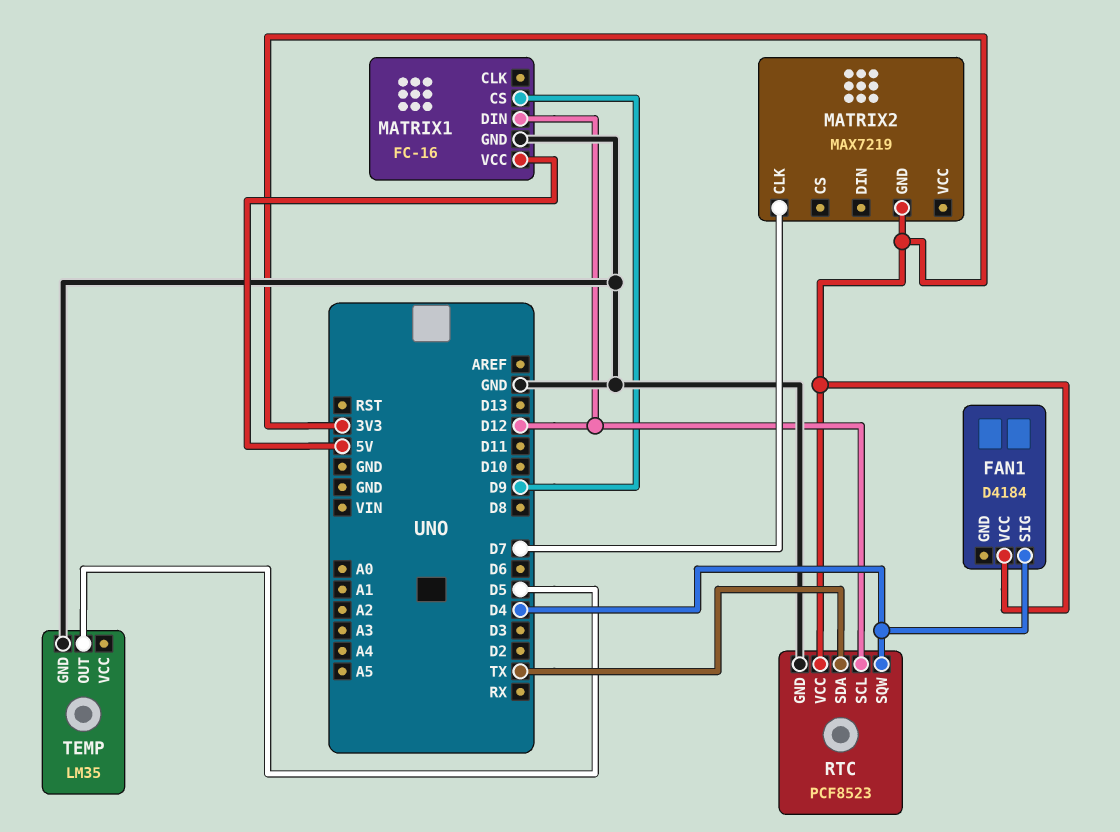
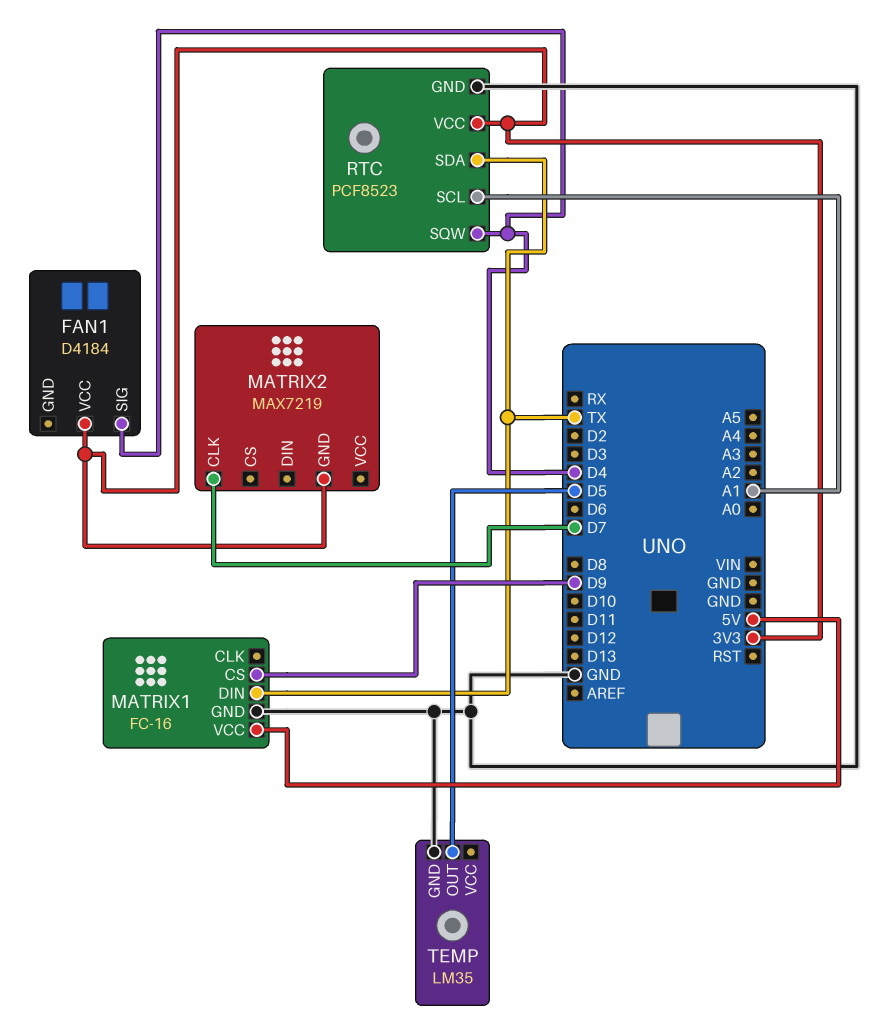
MATRIX1 pin DIN: D12 -> TX
RTC pin SCL: D12 -> A1

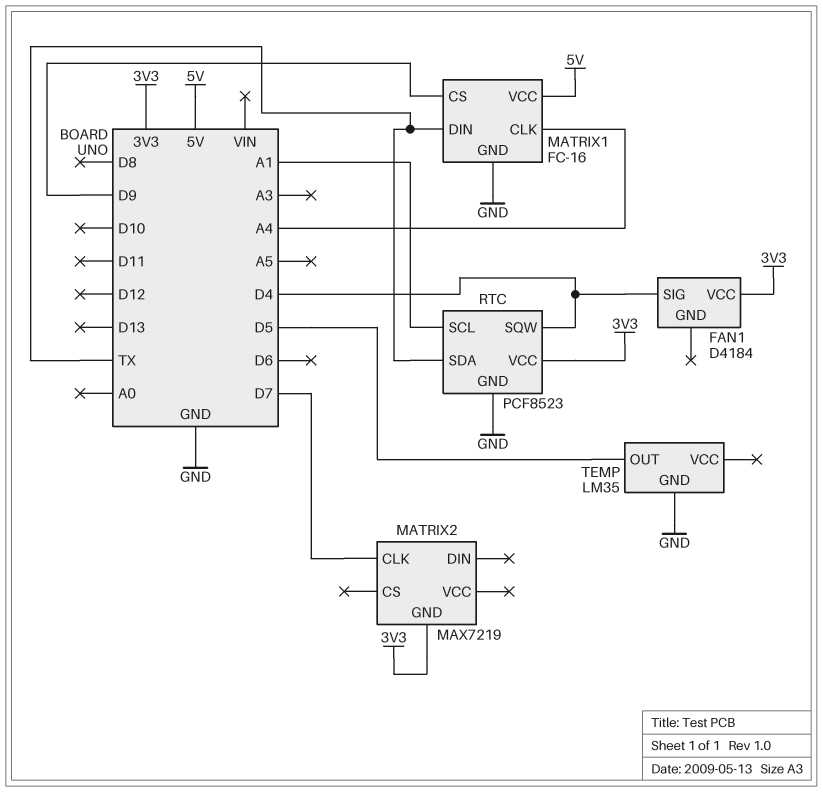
MATRIX1 pin CLK: none -> A4

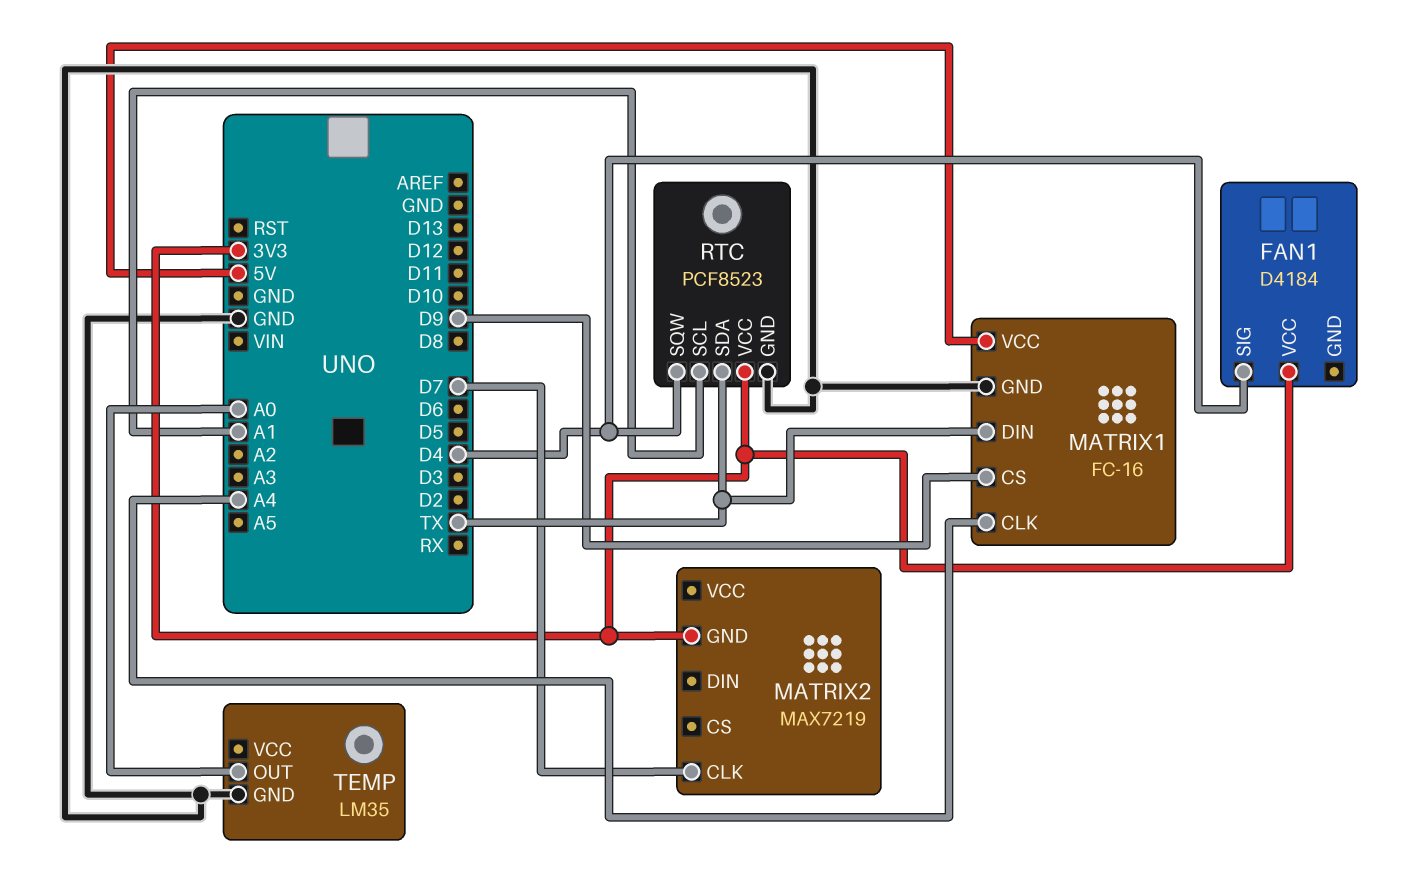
TEMP pin OUT: D5 -> A0

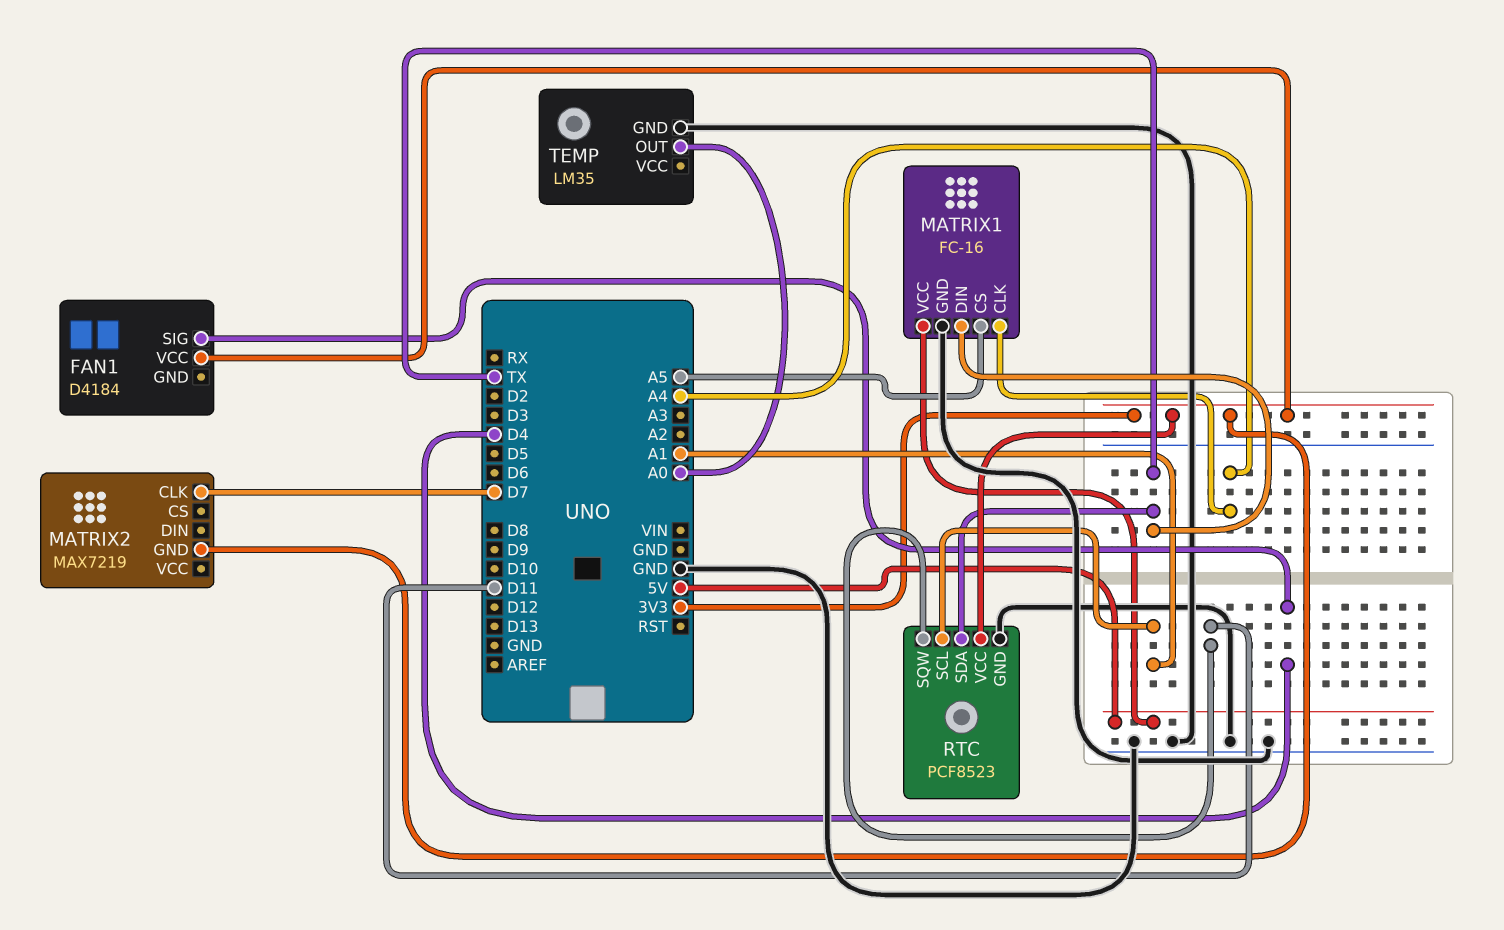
MATRIX1 pin CS: D9 -> A5
RTC pin SQW: D4 -> D11

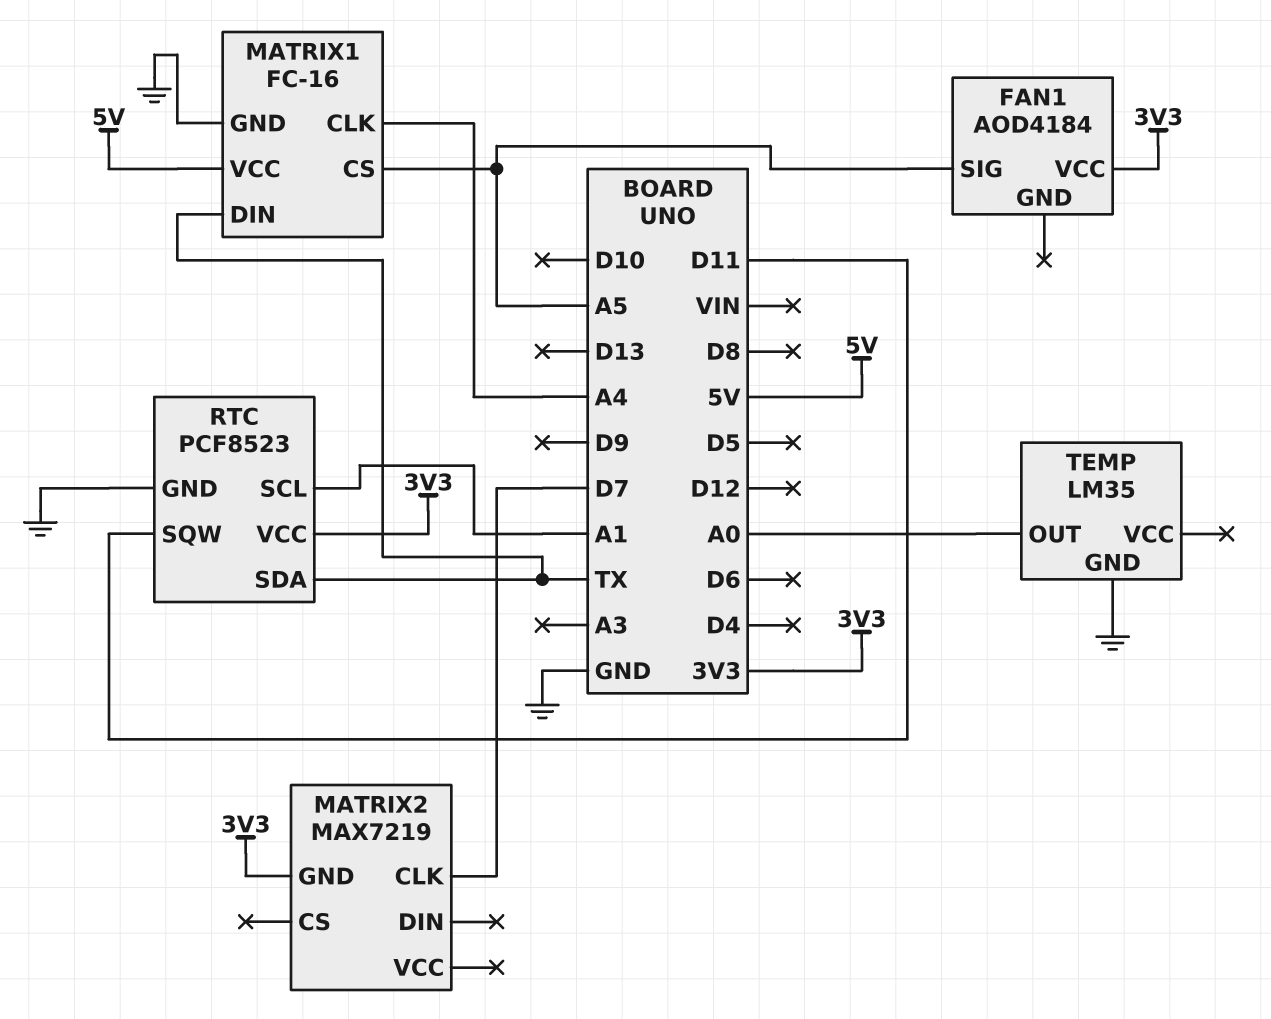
FAN1: D4184 -> AOD4184
FAN1 pin SIG: D4 -> A5

